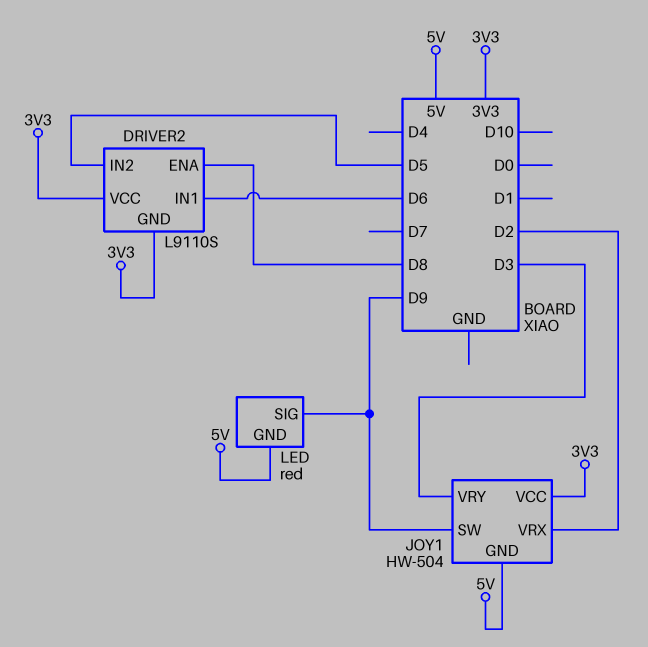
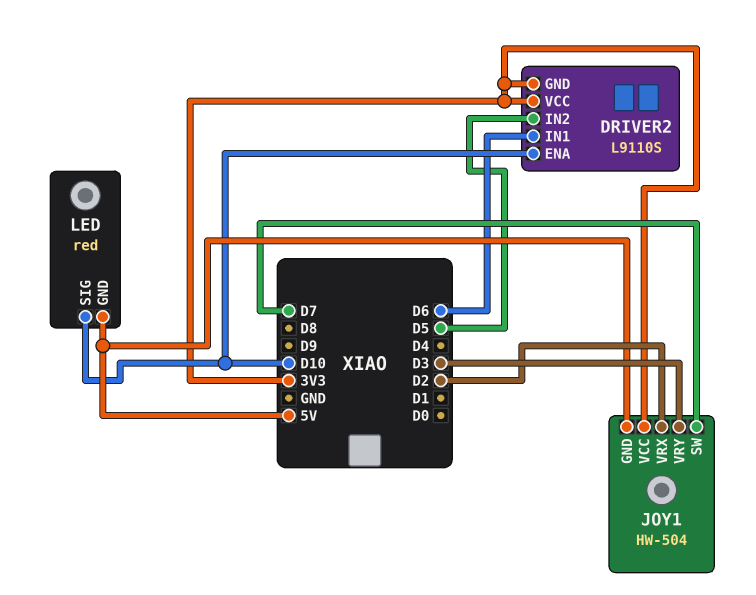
DRIVER2 pin ENA: D8 -> D10
JOY1 pin SW: D9 -> D7
LED pin SIG: D9 -> D10

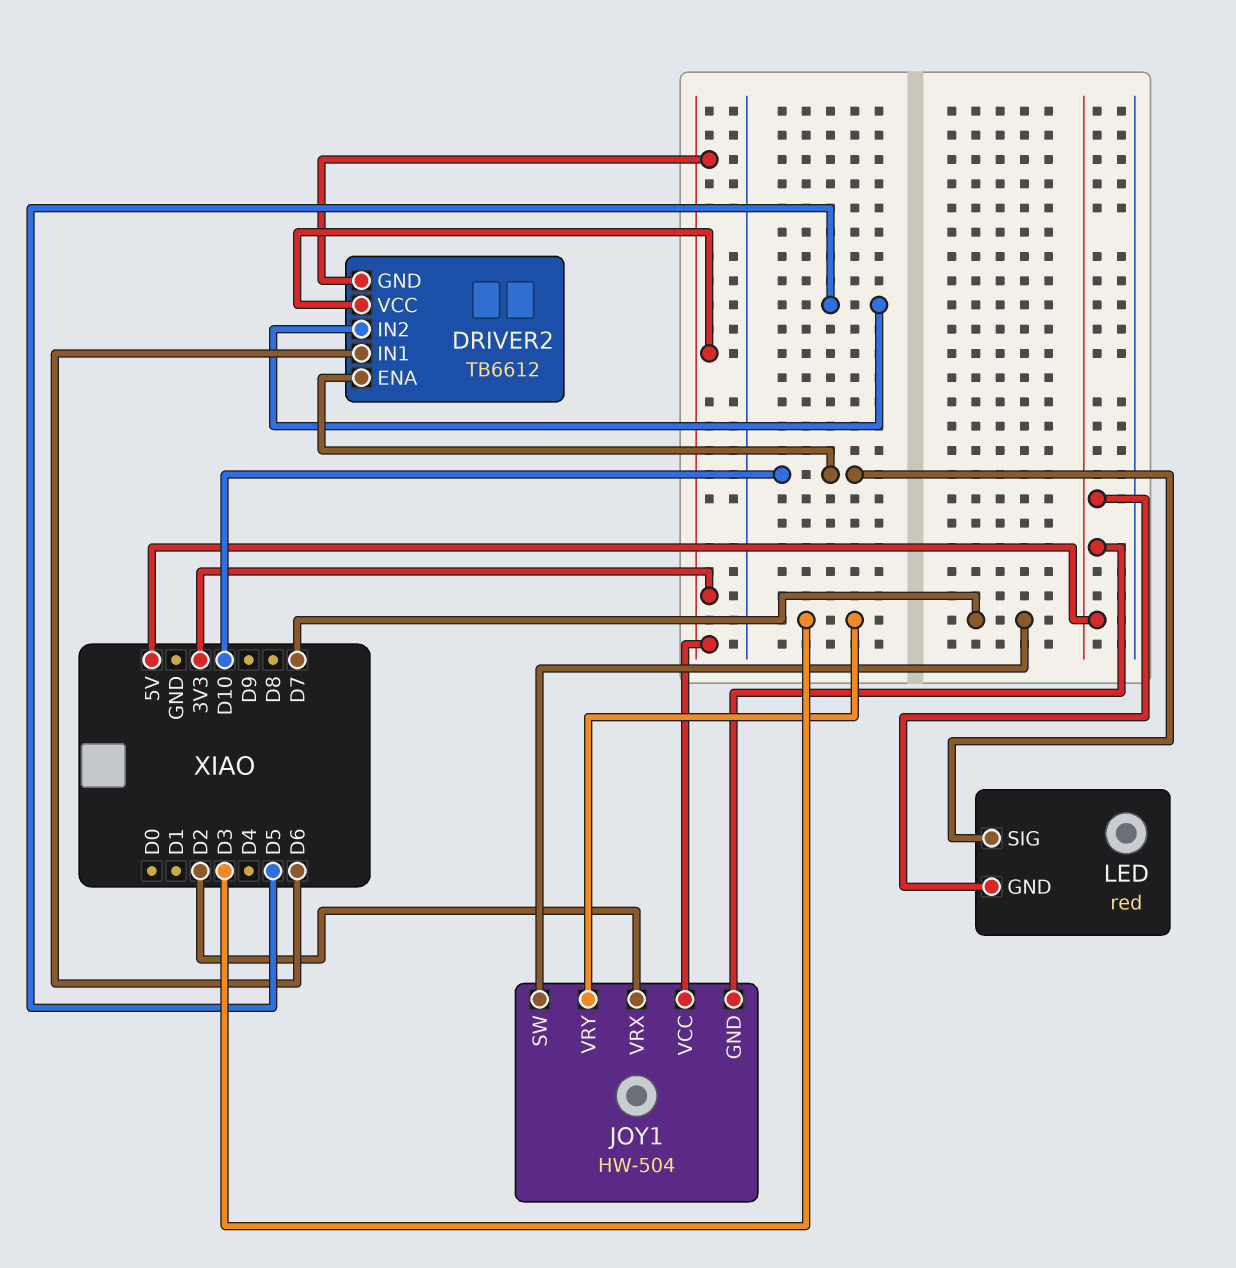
DRIVER2: L9110S -> TB6612

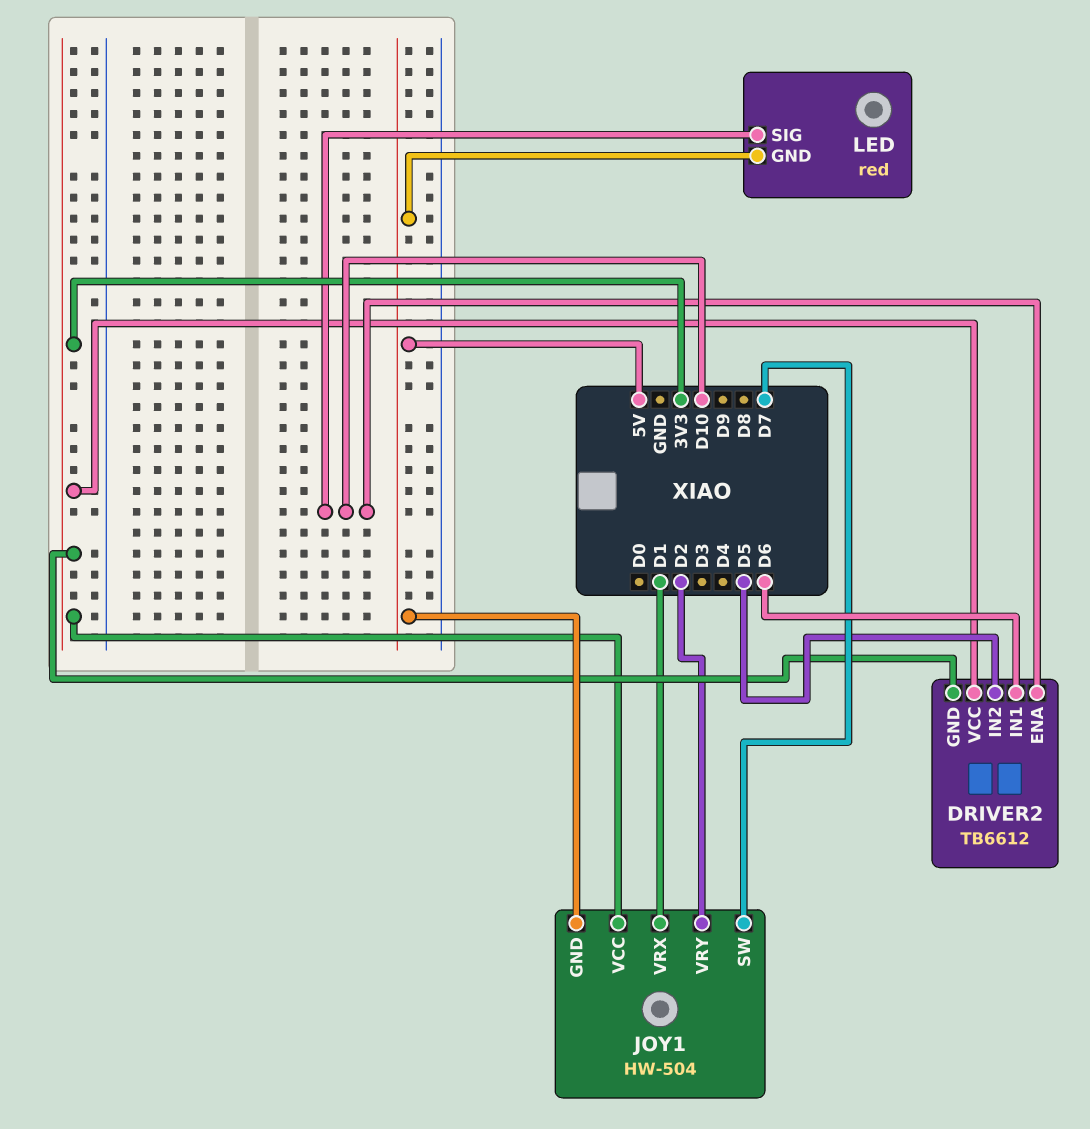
JOY1 pin VRX: D2 -> D1
JOY1 pin VRY: D3 -> D2

